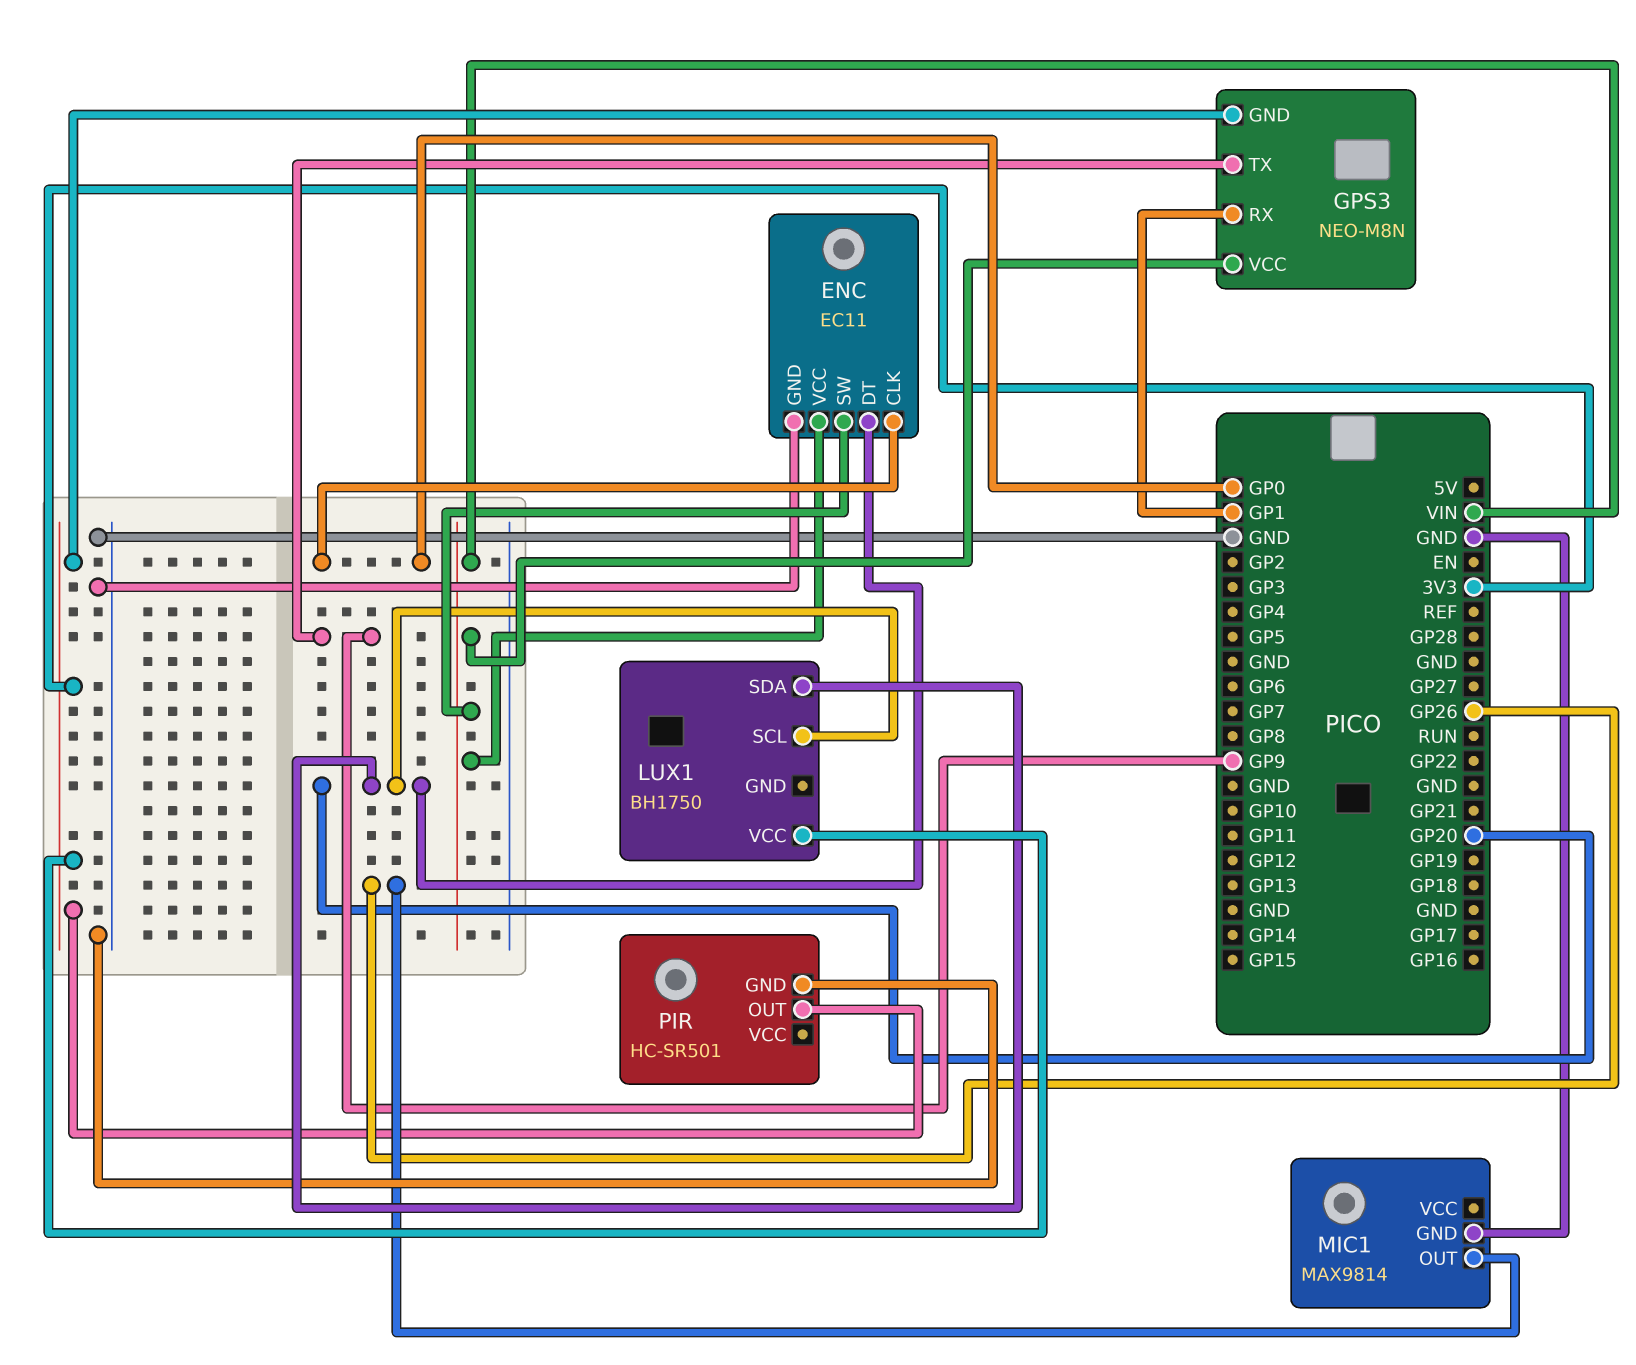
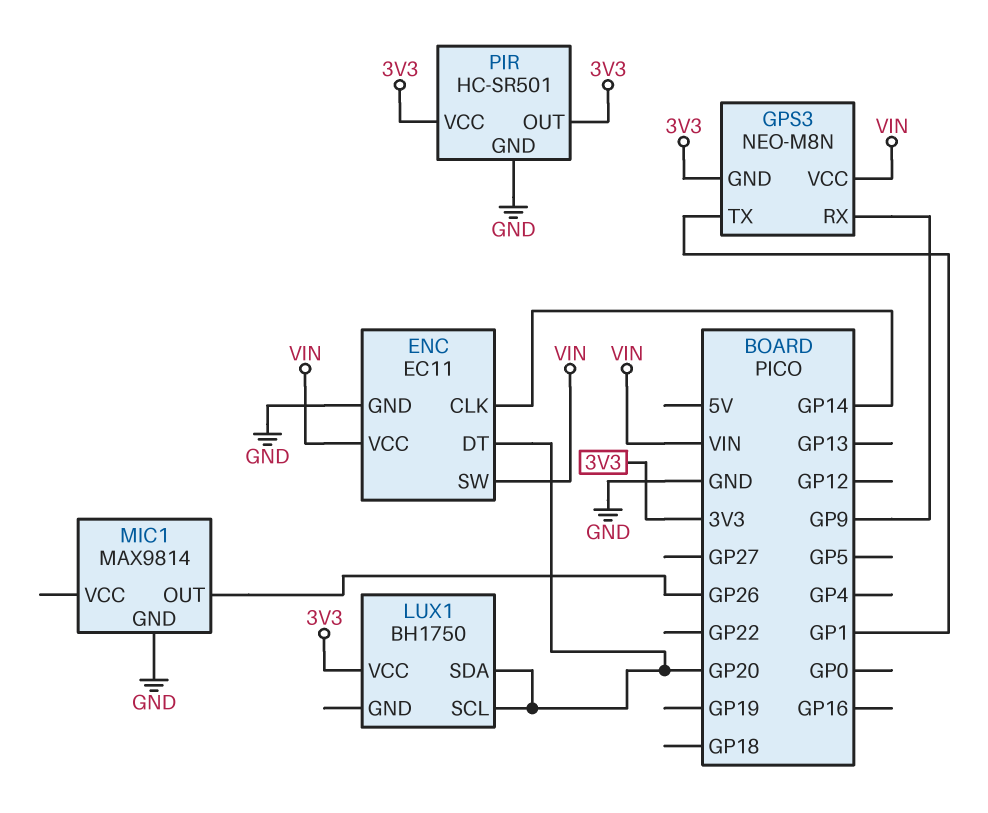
ENC pin CLK: GP0 -> GP14
GPS3 pin RX: GP1 -> GP9
GPS3 pin TX: GP9 -> GP1
PIR pin VCC: none -> 3V3

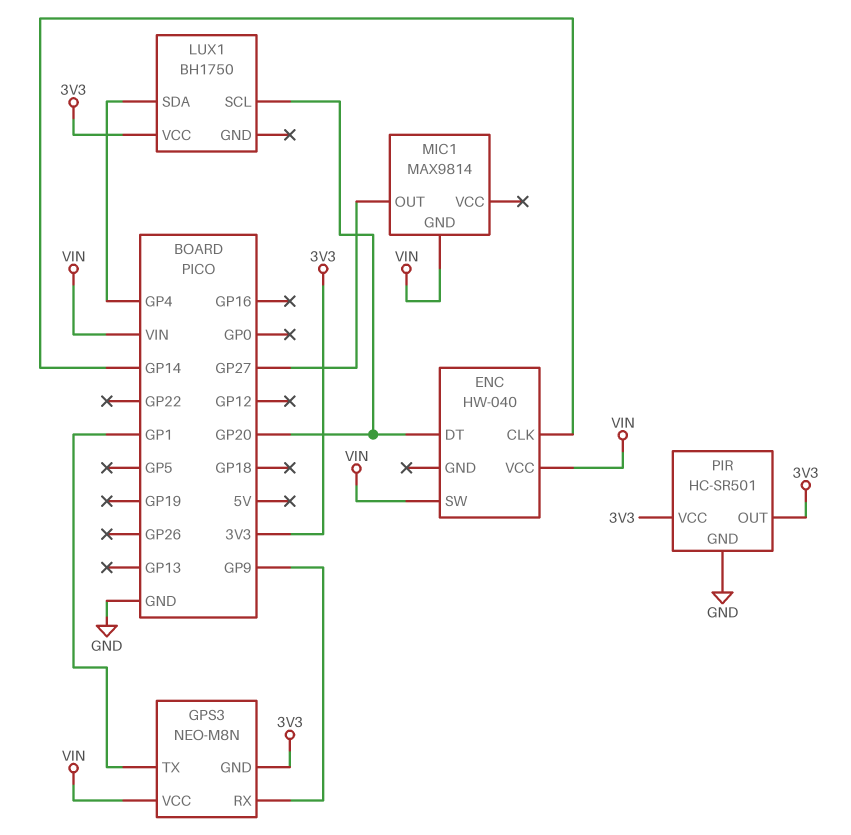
ENC: EC11 -> HW-040
ENC pin GND: GND -> none
LUX1 pin SDA: GP20 -> GP4
MIC1 pin GND: GND -> VIN
MIC1 pin OUT: GP26 -> GP27

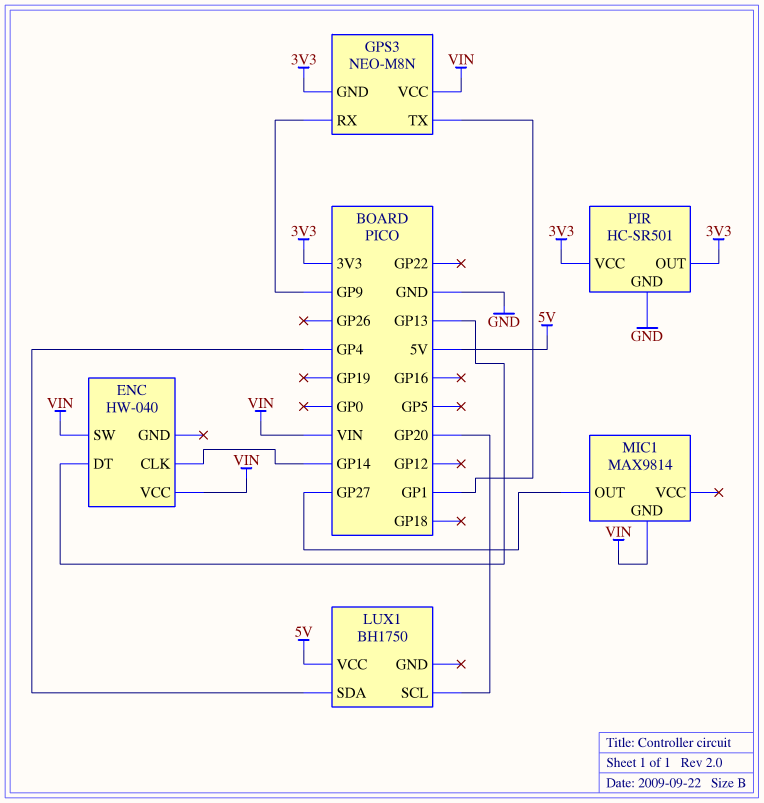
ENC pin DT: GP20 -> GP13
LUX1 pin VCC: 3V3 -> 5V

